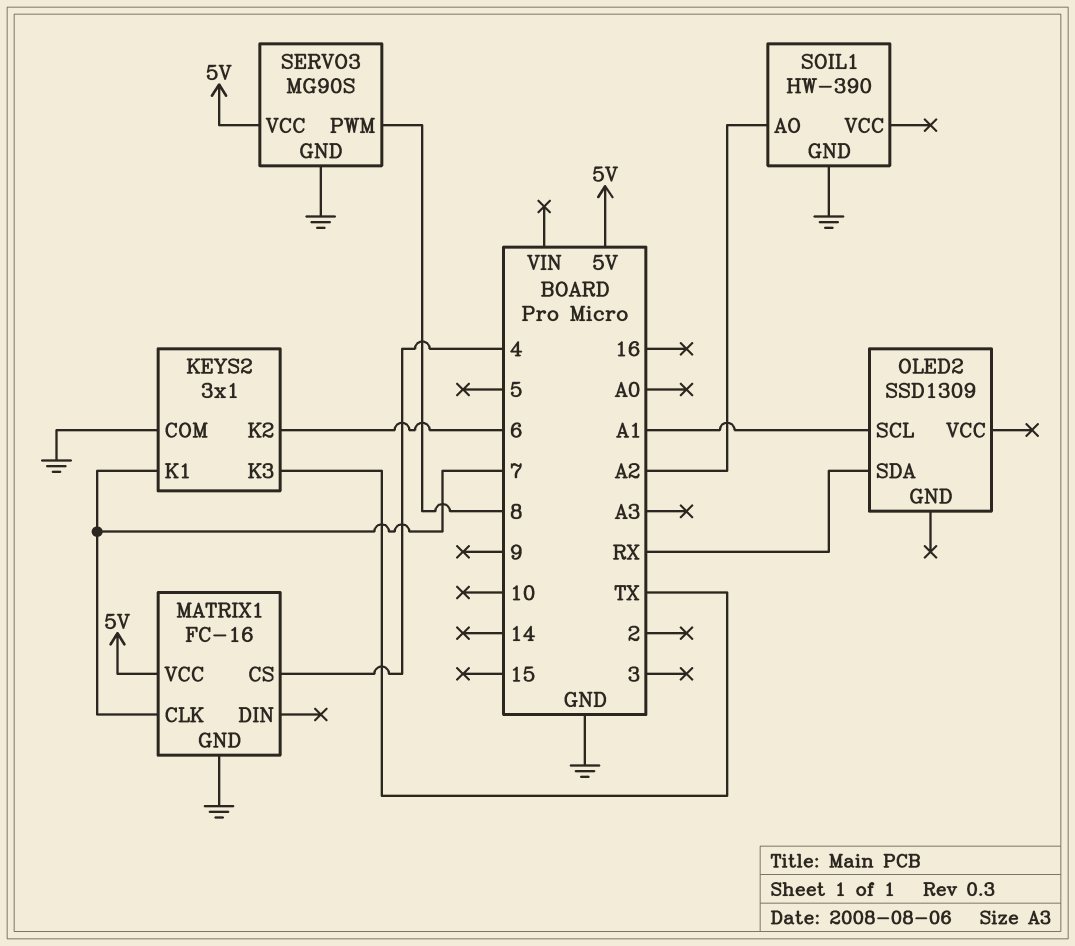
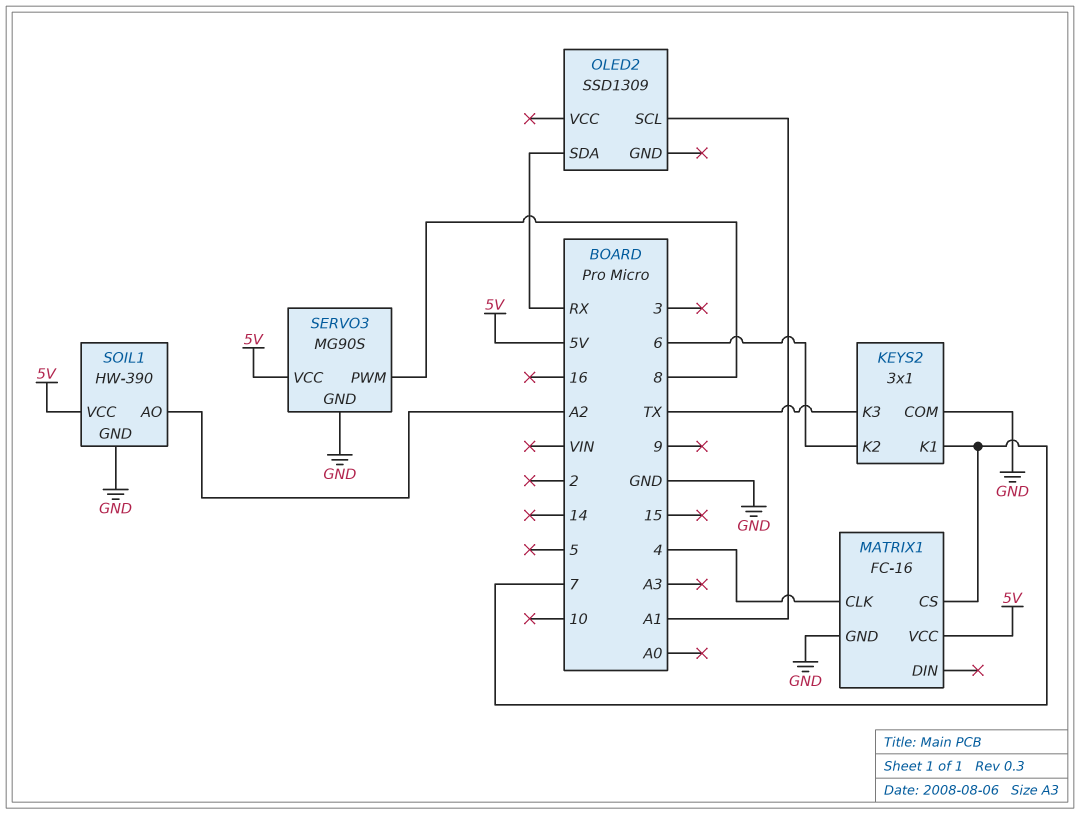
MATRIX1 pin CLK: 7 -> 4
MATRIX1 pin CS: 4 -> 7
SOIL1 pin VCC: none -> 5V

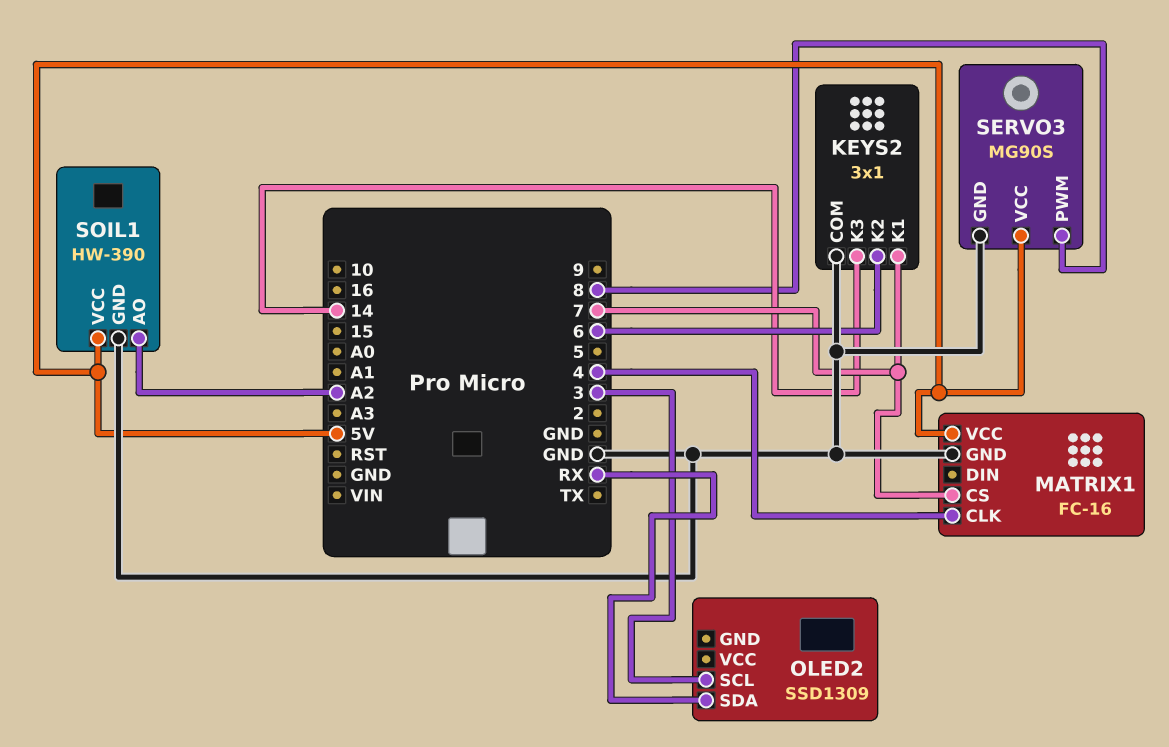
KEYS2 pin K3: TX -> 14
OLED2 pin SCL: A1 -> 3

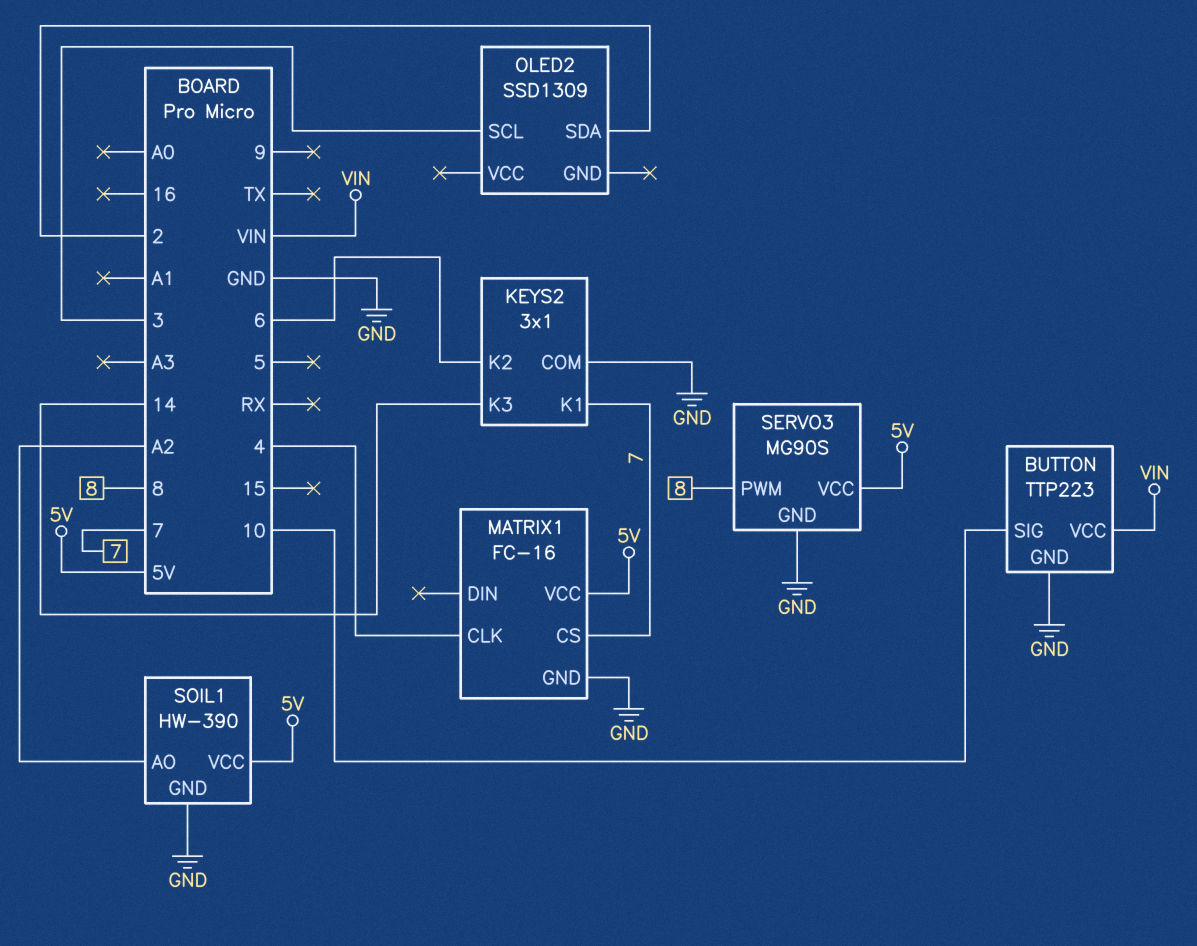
BUTTON: none -> TTP223
BUTTON pin GND: none -> GND
BUTTON pin SIG: none -> 10
BUTTON pin VCC: none -> VIN
OLED2 pin SDA: RX -> 2

